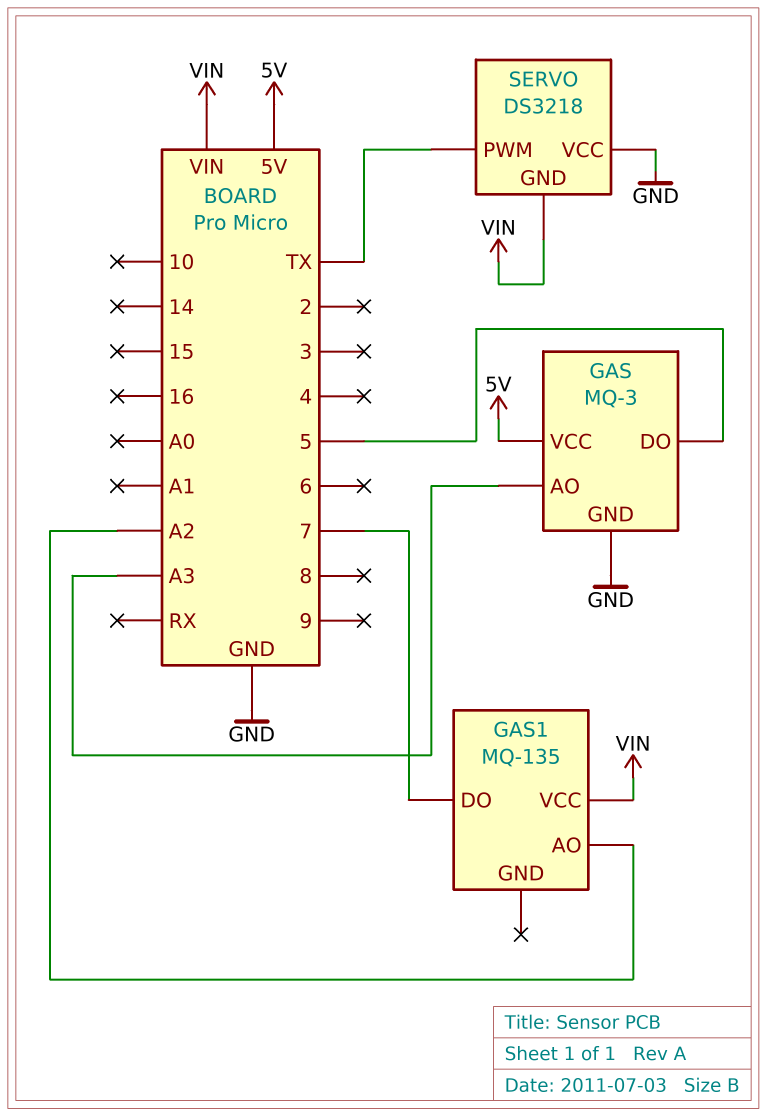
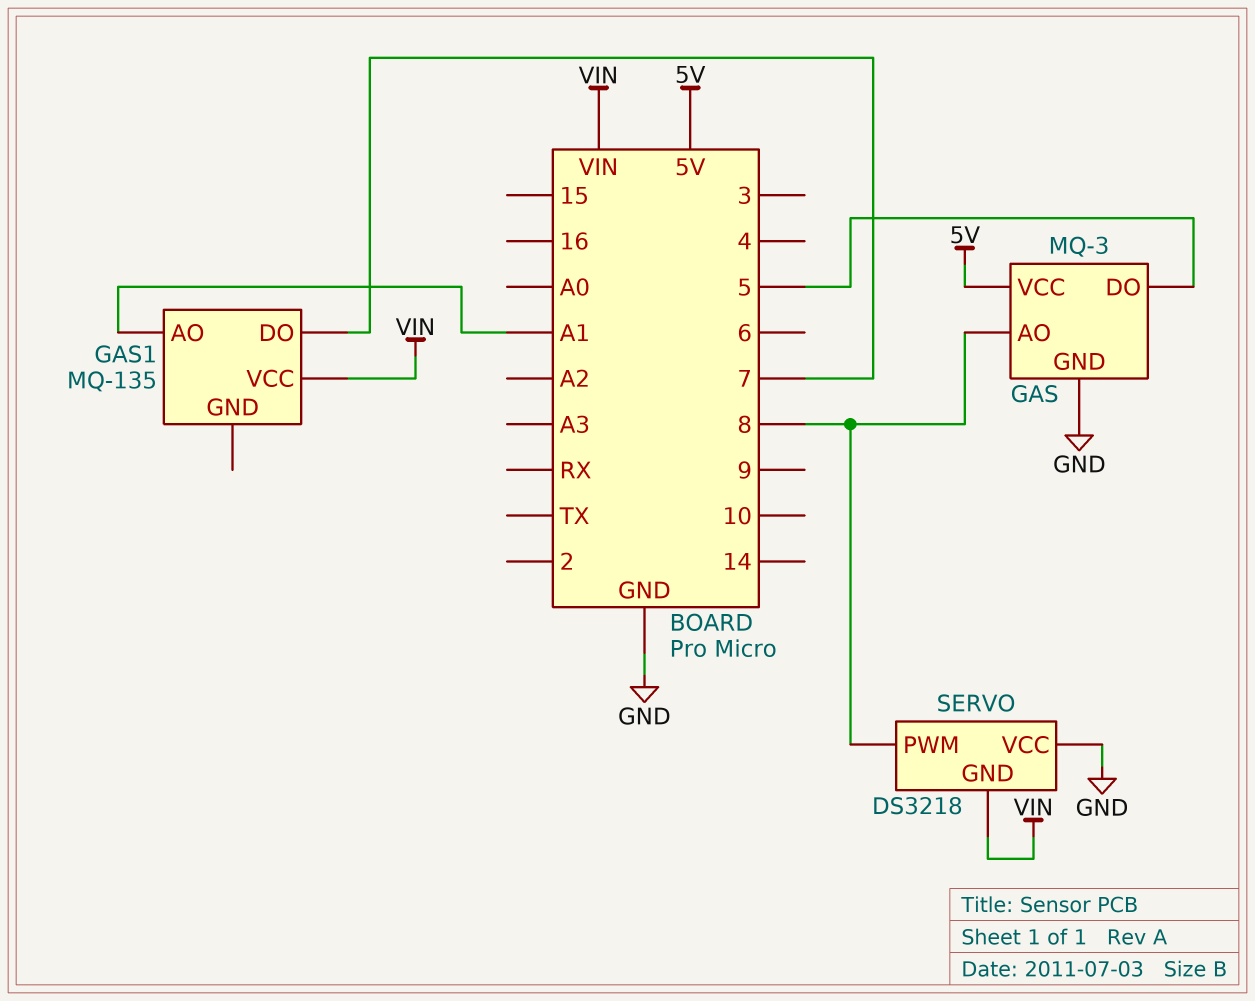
GAS pin AO: A3 -> 8
GAS1 pin AO: A2 -> A1
SERVO pin PWM: TX -> 8

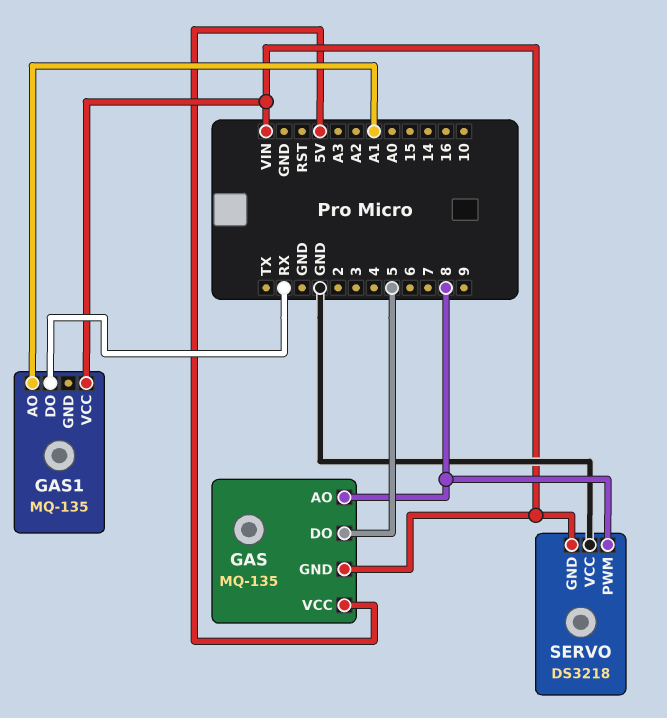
GAS: MQ-3 -> MQ-135
GAS pin GND: GND -> VIN
GAS1 pin DO: 7 -> RX

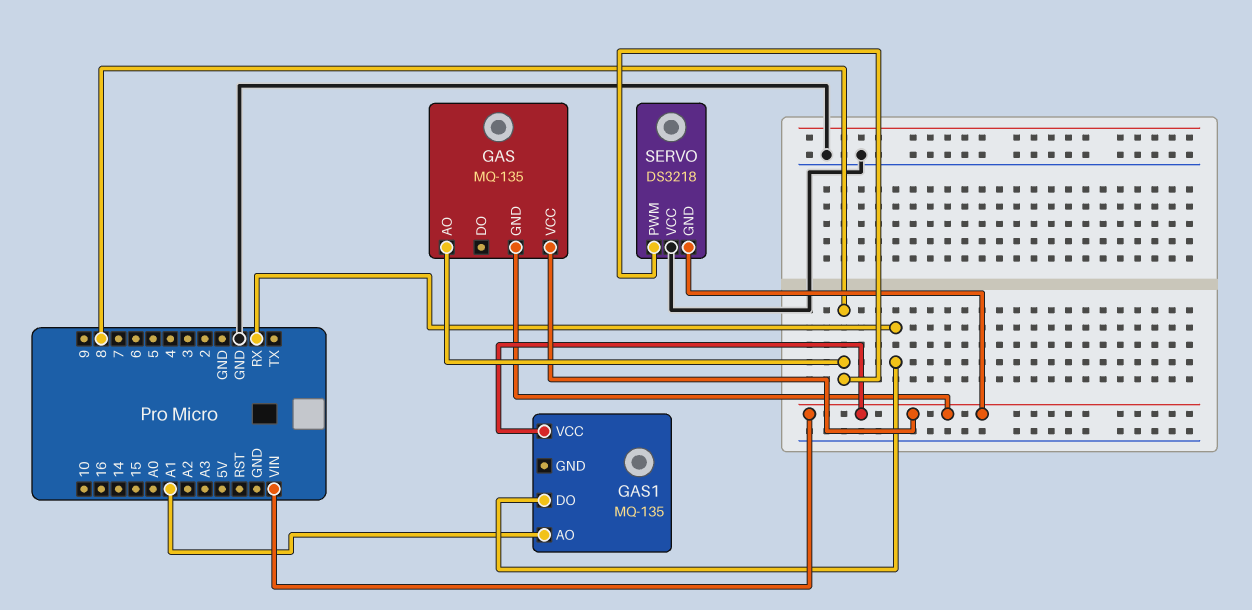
GAS pin DO: 5 -> none
GAS pin VCC: 5V -> VIN

